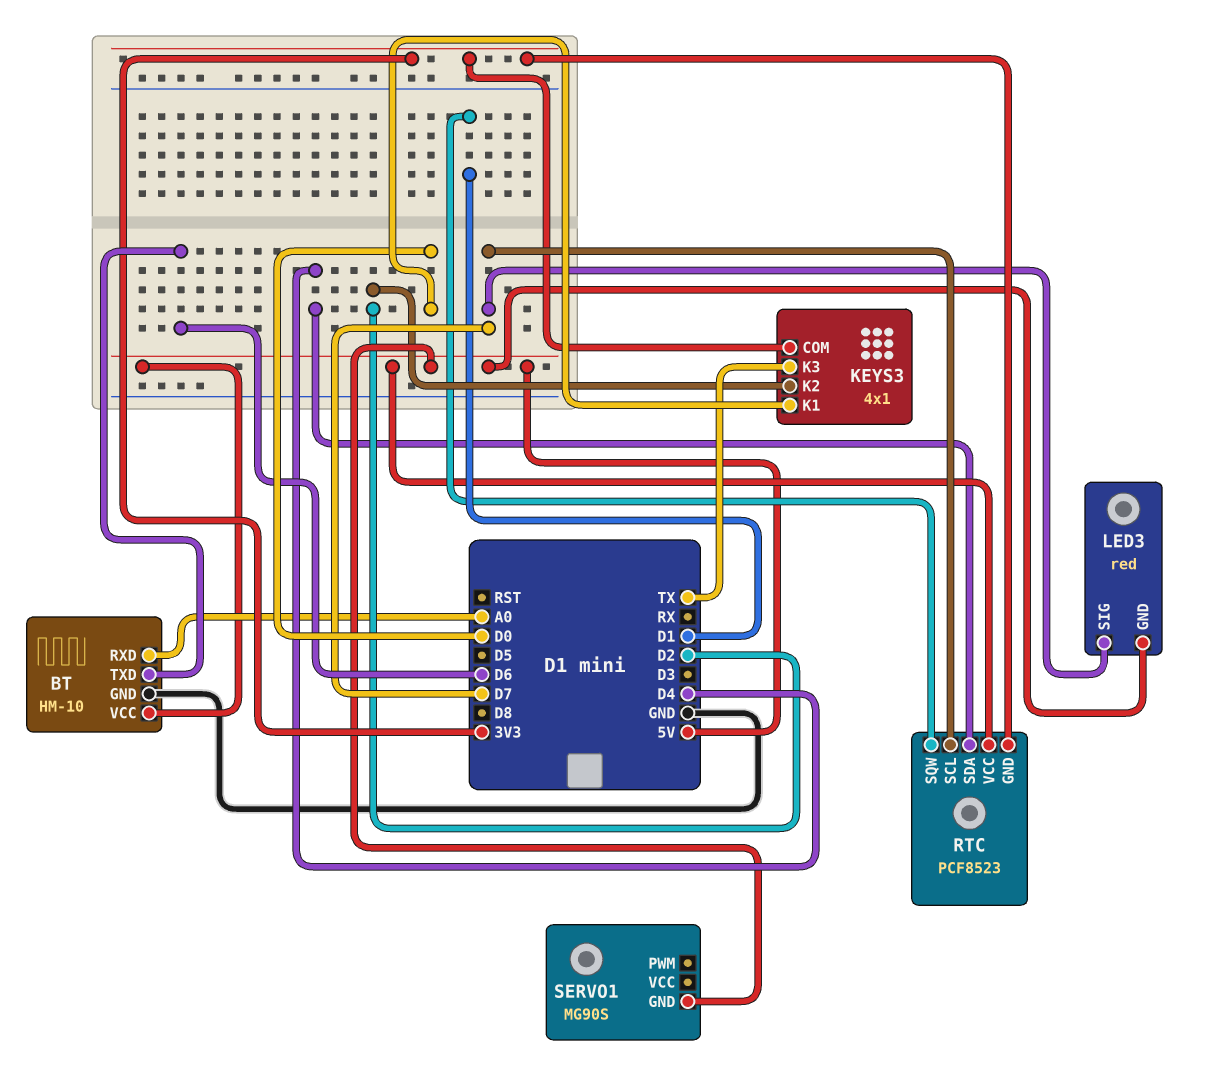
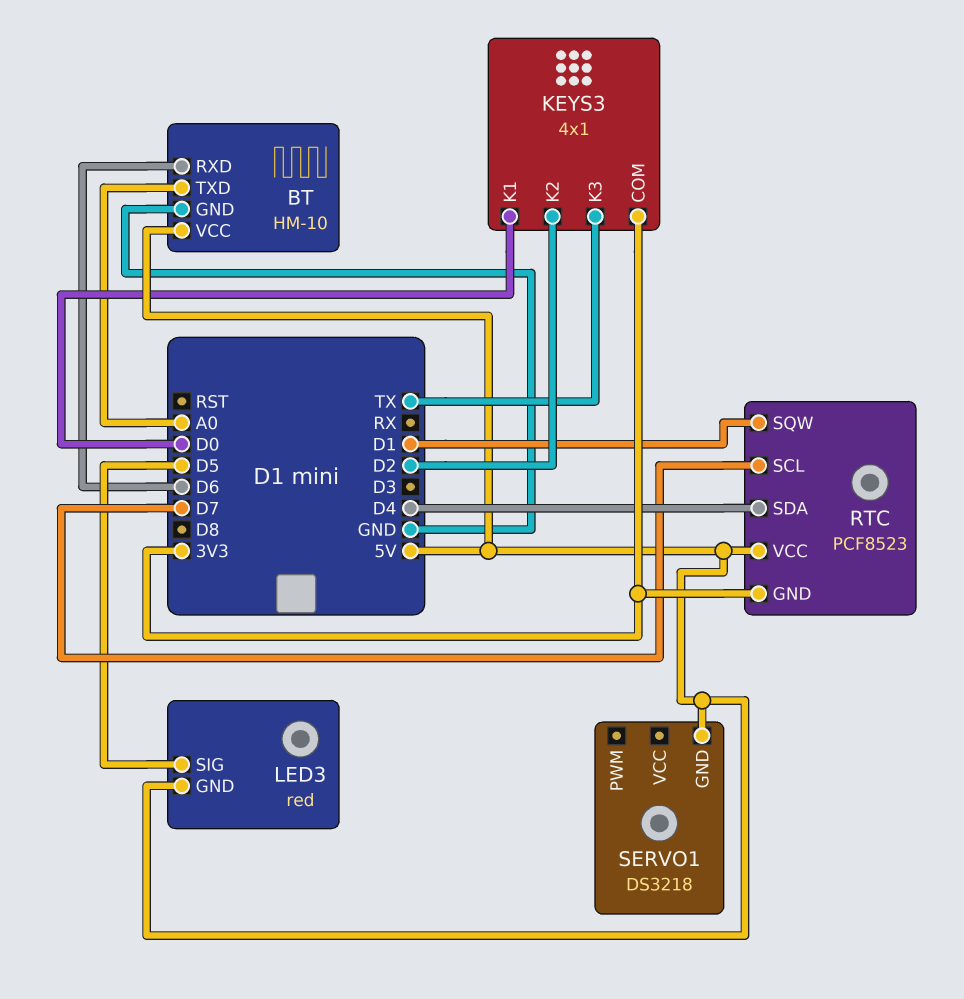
BT pin RXD: A0 -> D6
BT pin TXD: D6 -> A0
LED3 pin SIG: D7 -> D5
SERVO1: MG90S -> DS3218

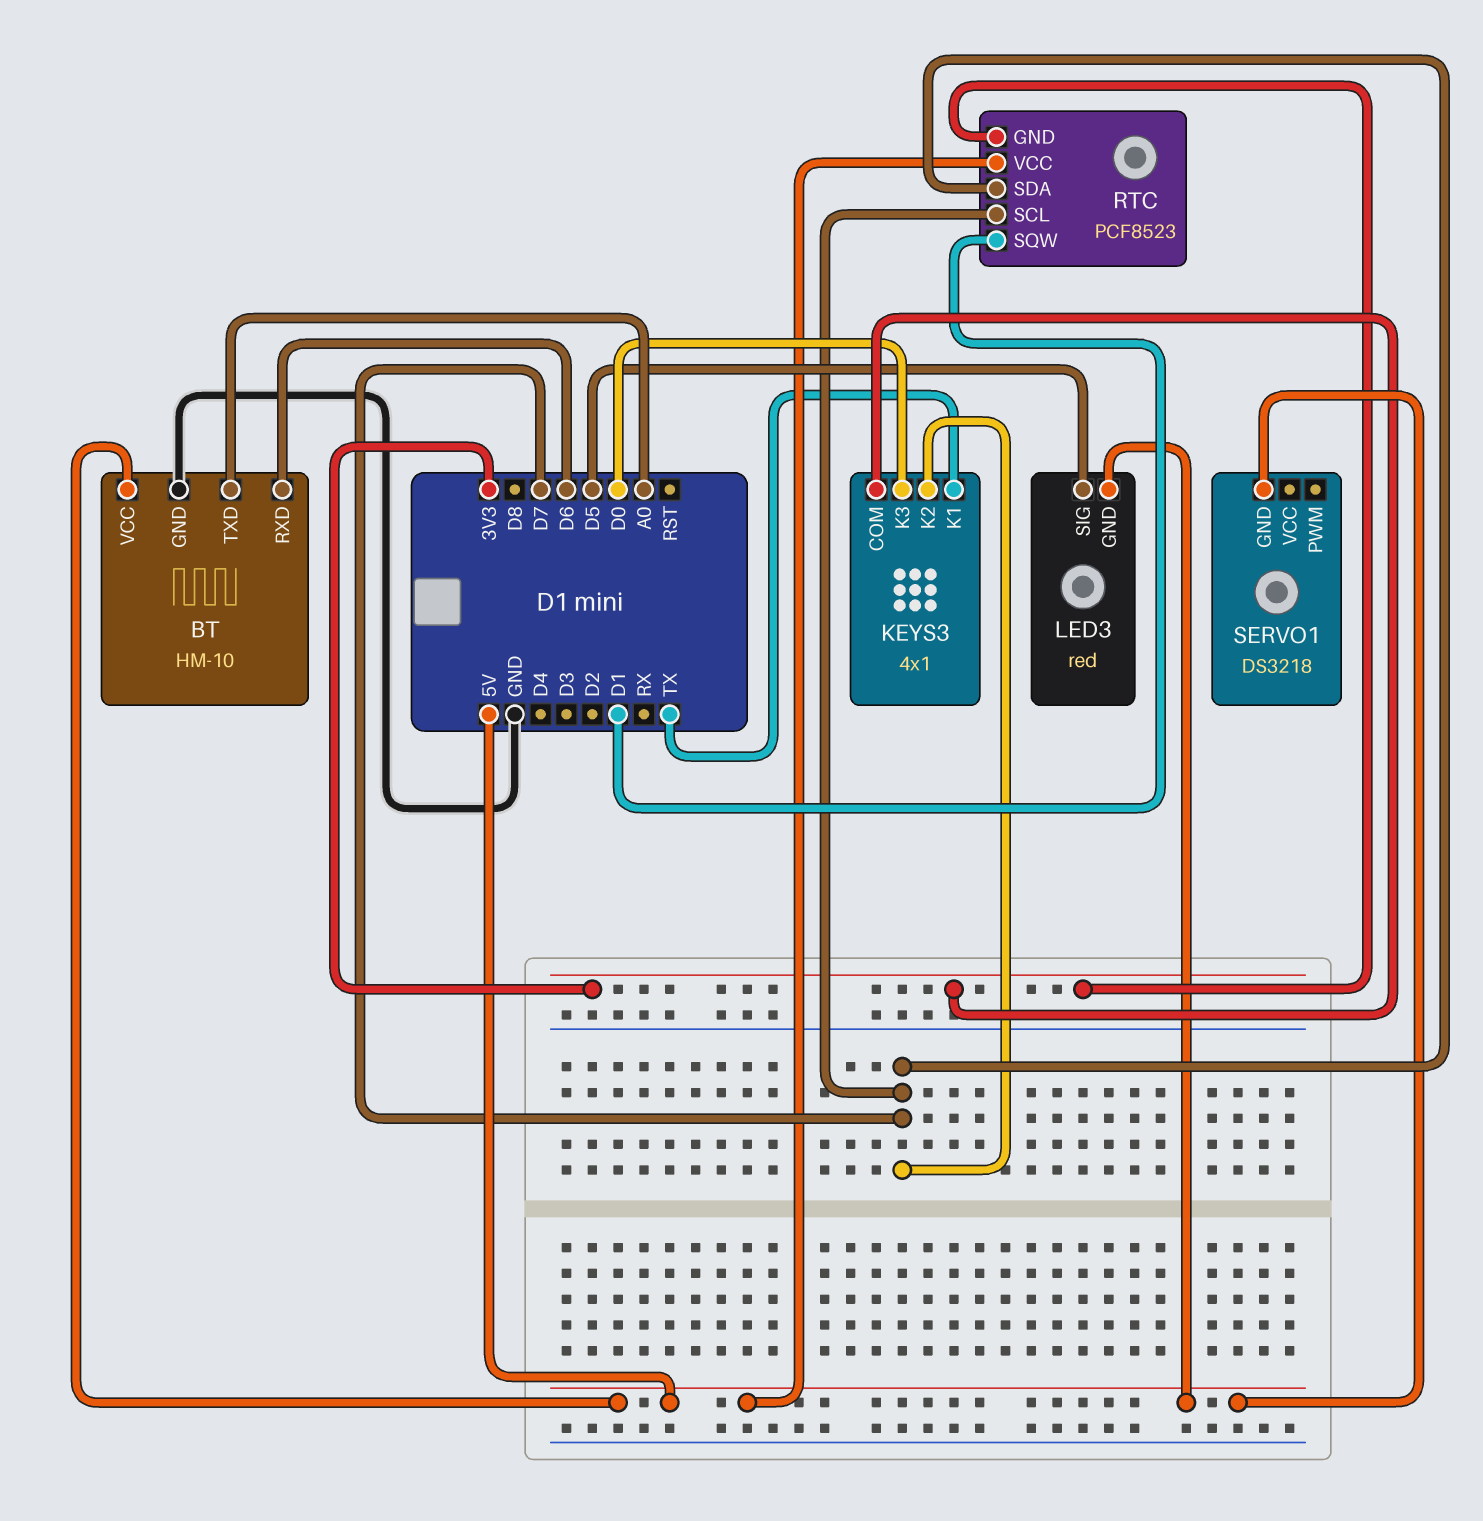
KEYS3 pin K1: D0 -> TX
KEYS3 pin K2: D2 -> D7
KEYS3 pin K3: TX -> D0
RTC pin SDA: D4 -> D7

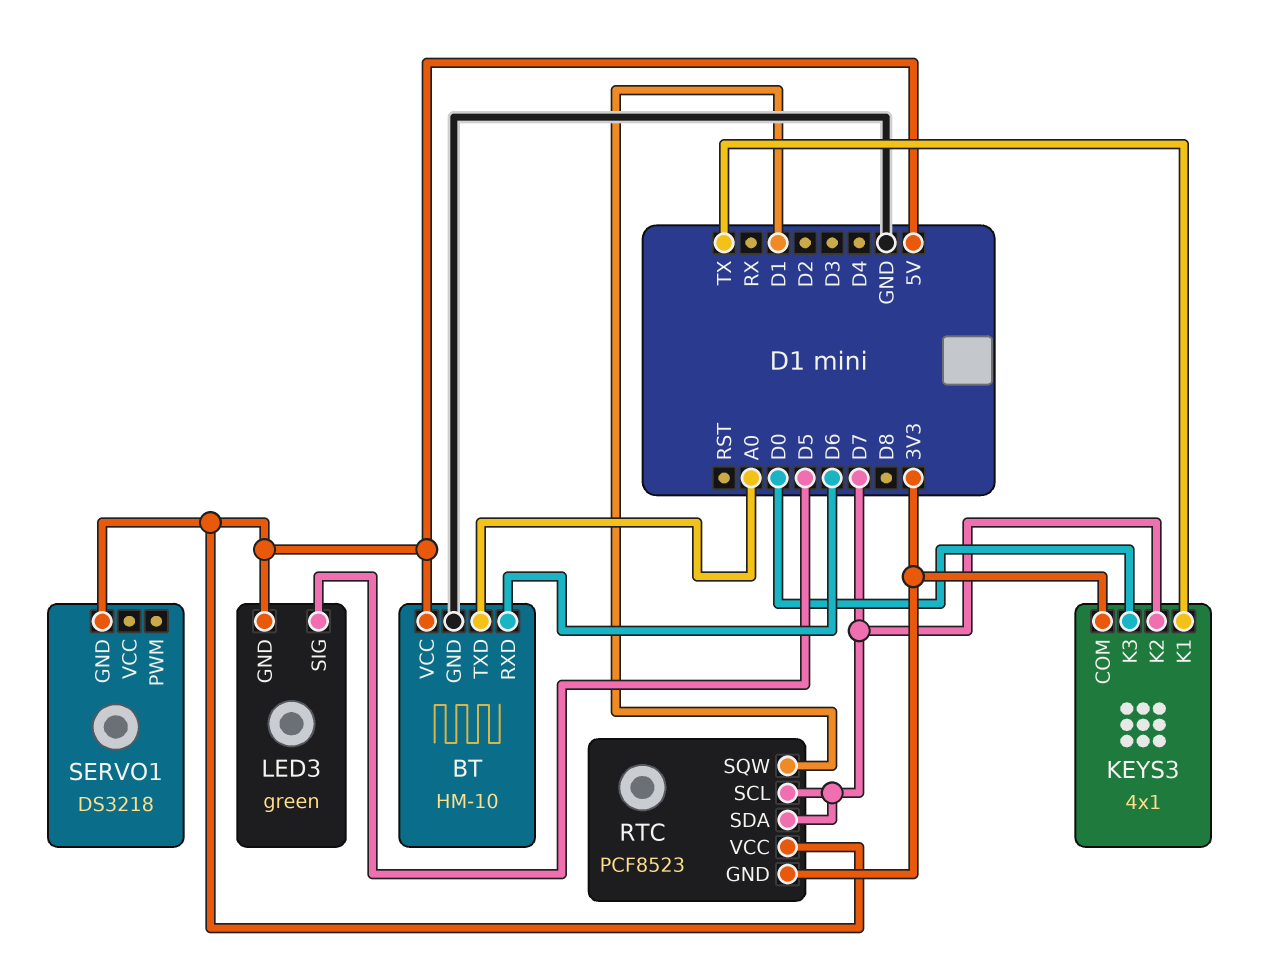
LED3: red -> green

